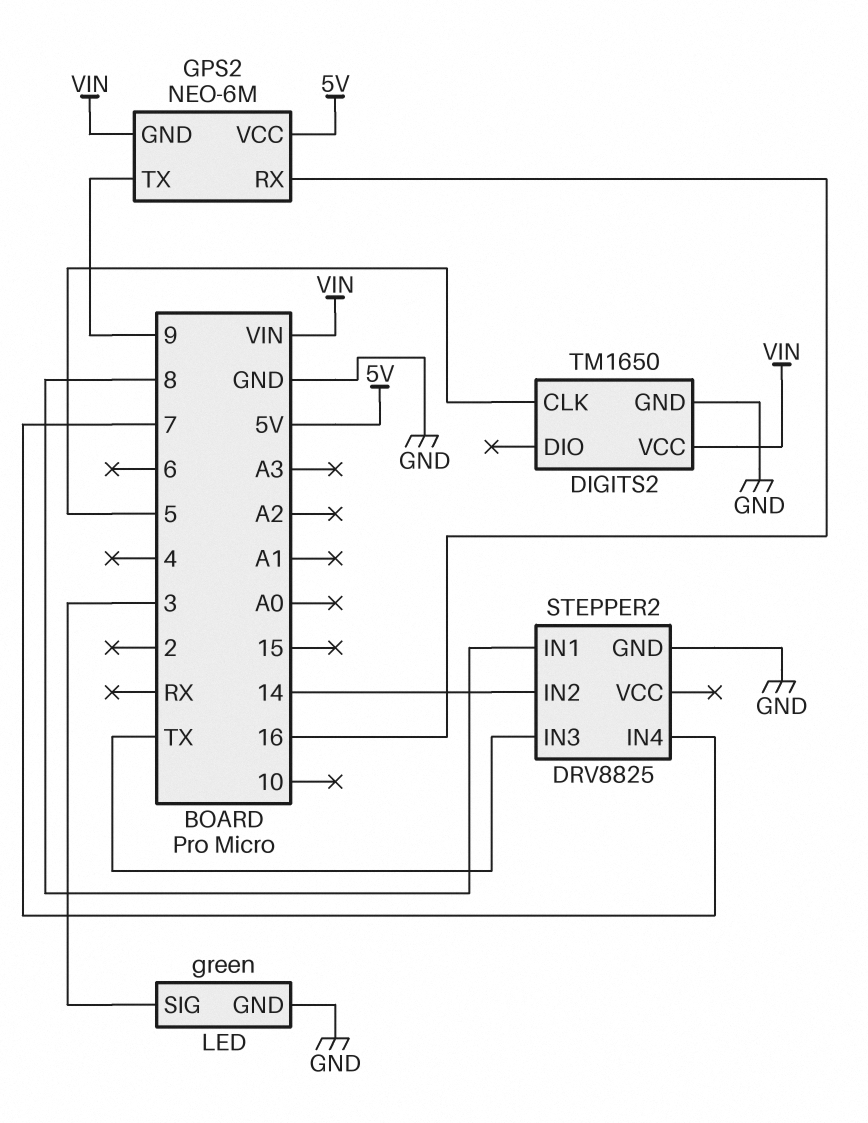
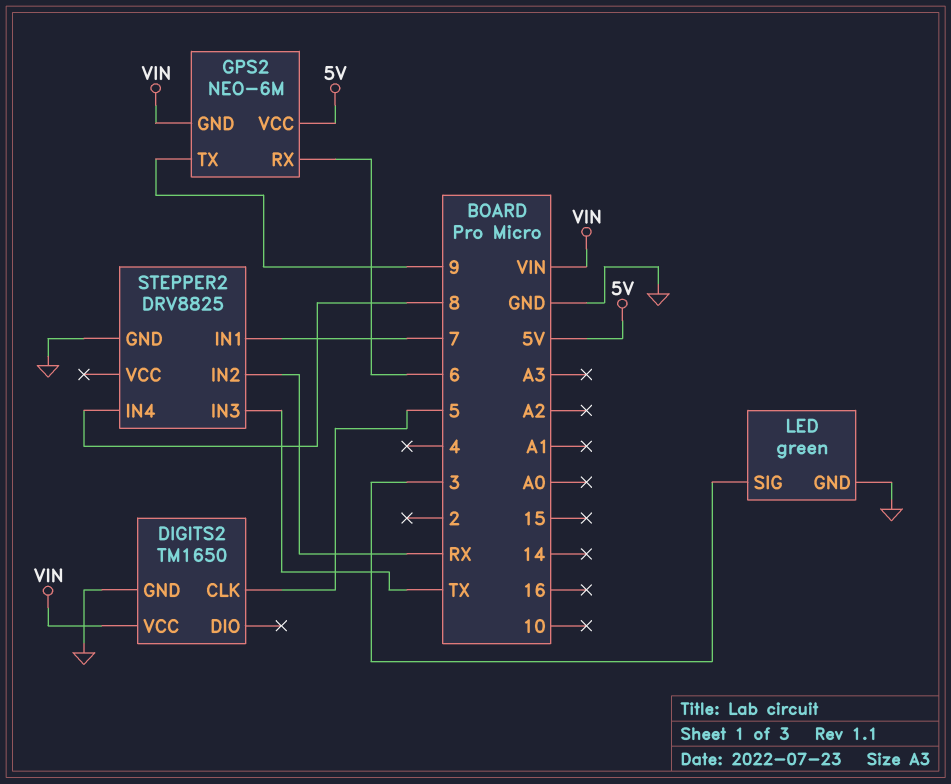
GPS2 pin RX: 16 -> 6
STEPPER2 pin IN1: 8 -> 7
STEPPER2 pin IN2: 14 -> RX
STEPPER2 pin IN4: 7 -> 8

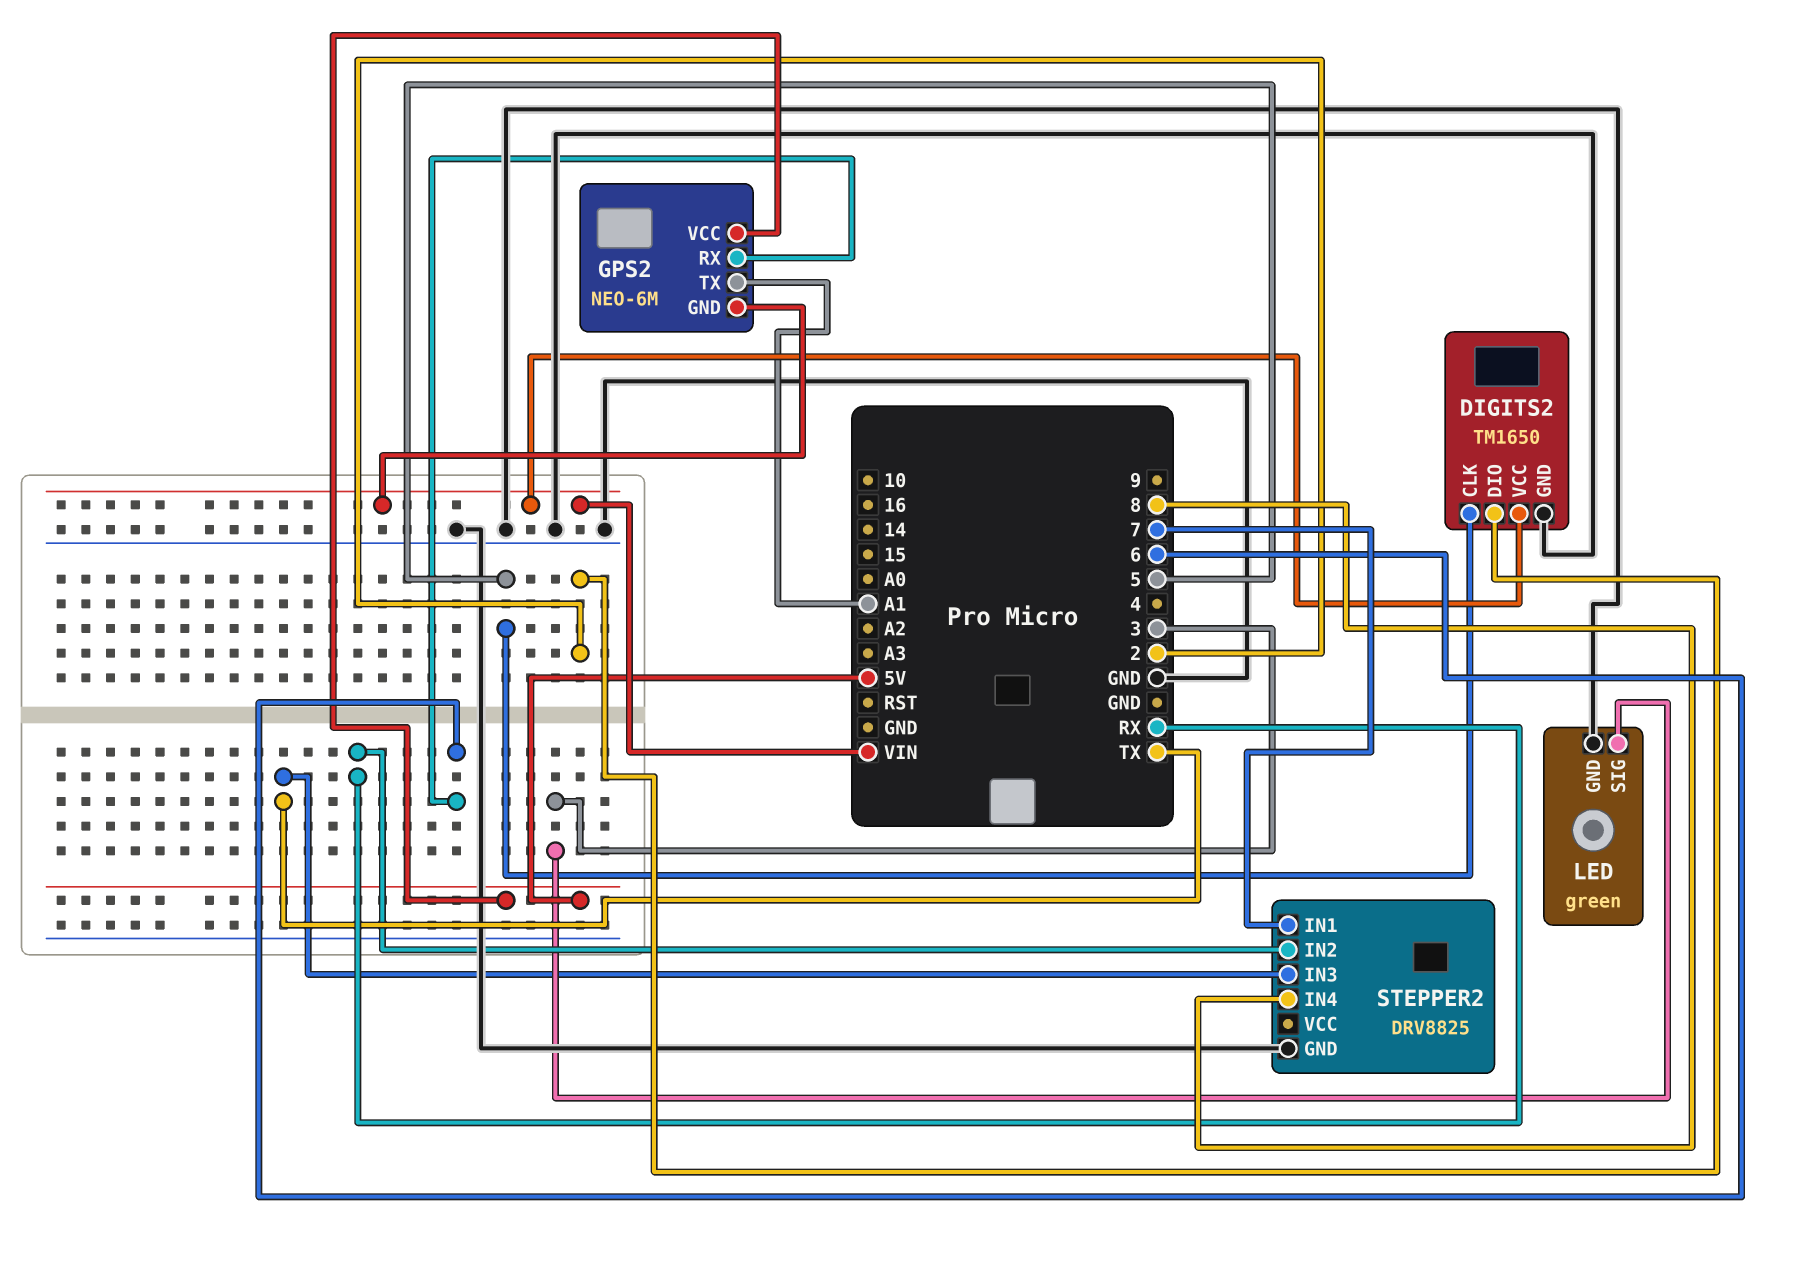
DIGITS2 pin DIO: none -> 2
GPS2 pin TX: 9 -> A1

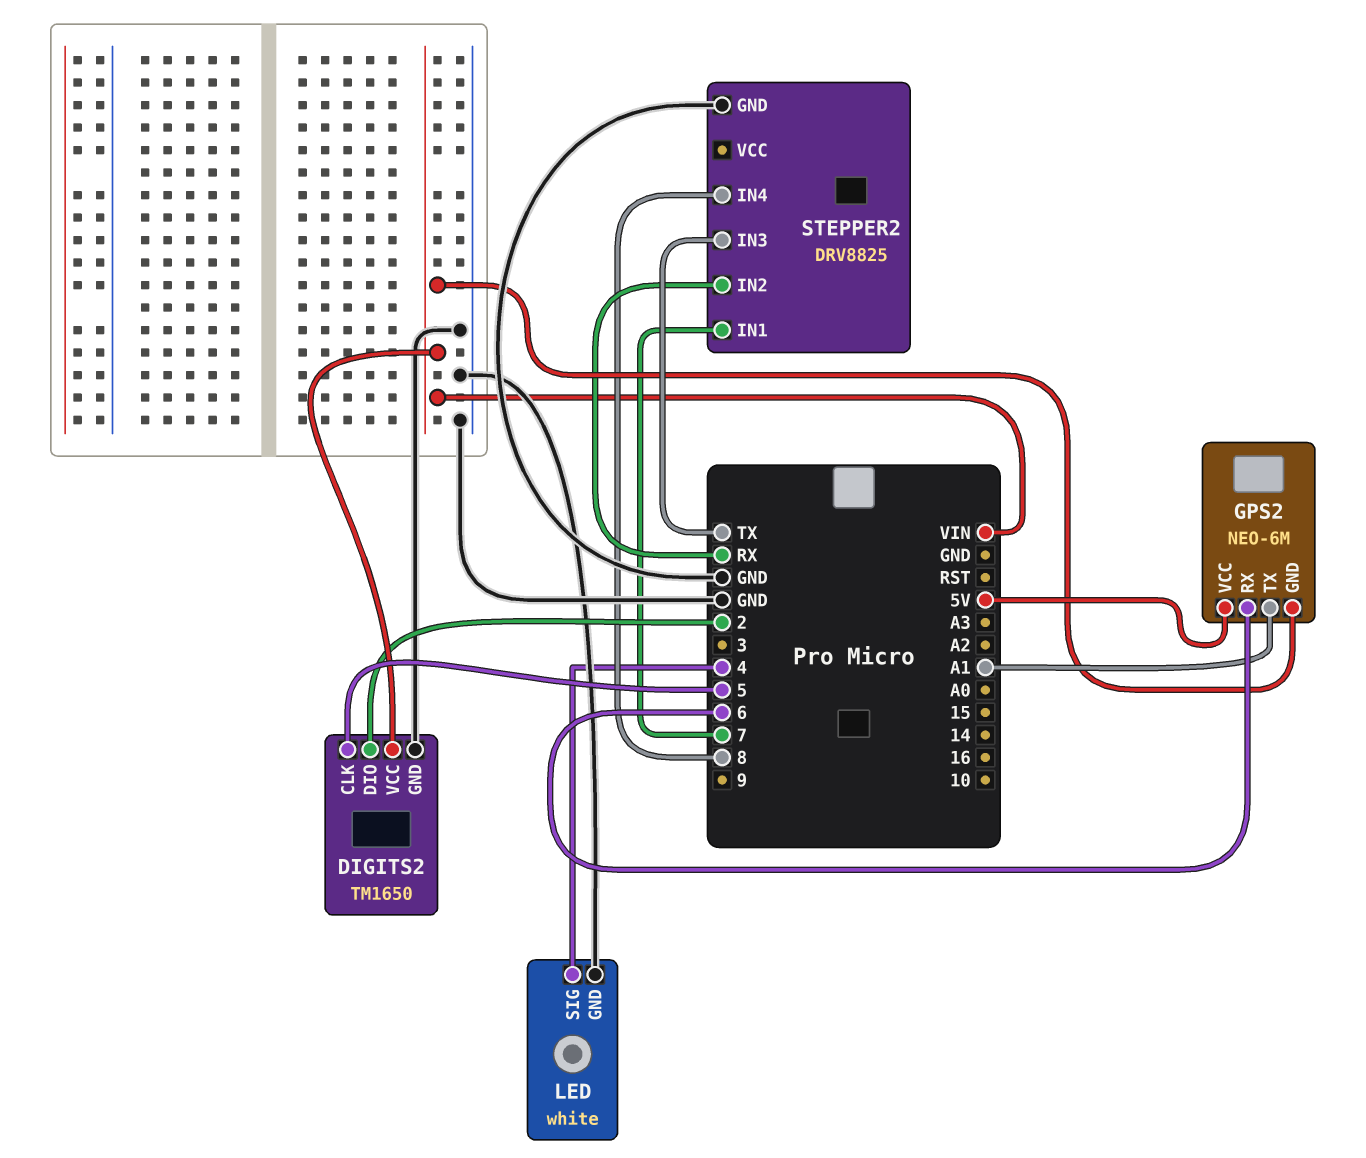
LED: green -> white
LED pin SIG: 3 -> 4

